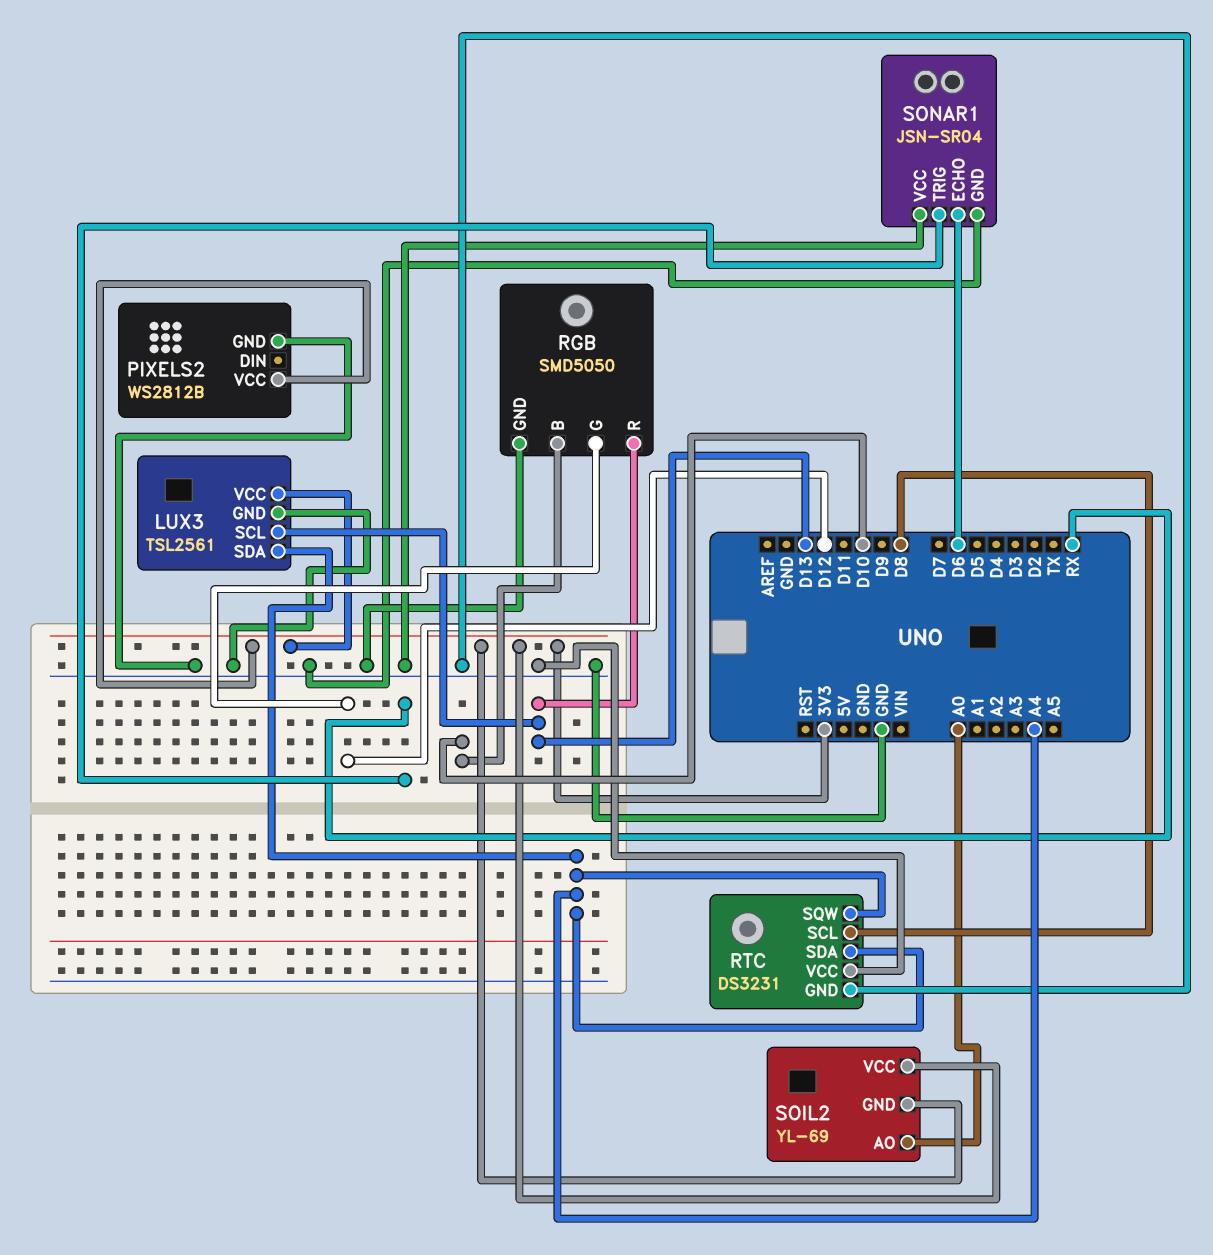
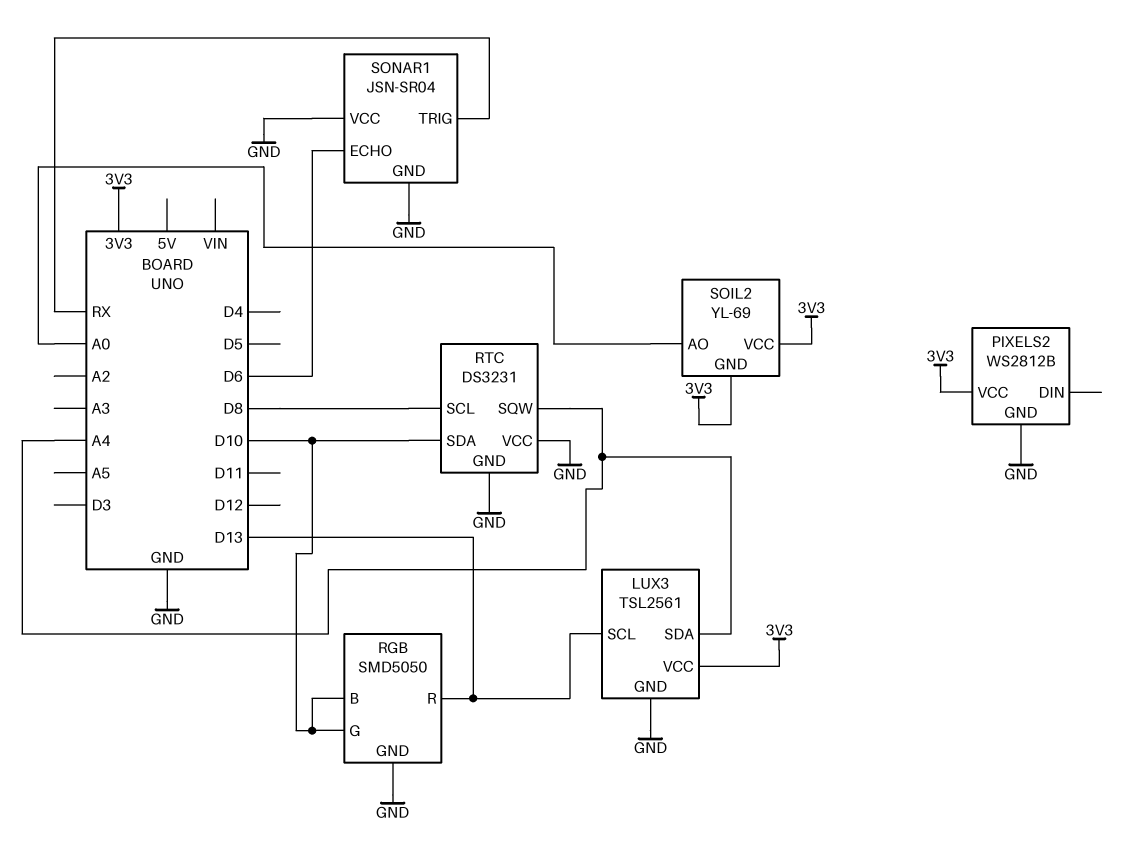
RGB pin G: D12 -> D10
RTC pin SDA: A4 -> D10

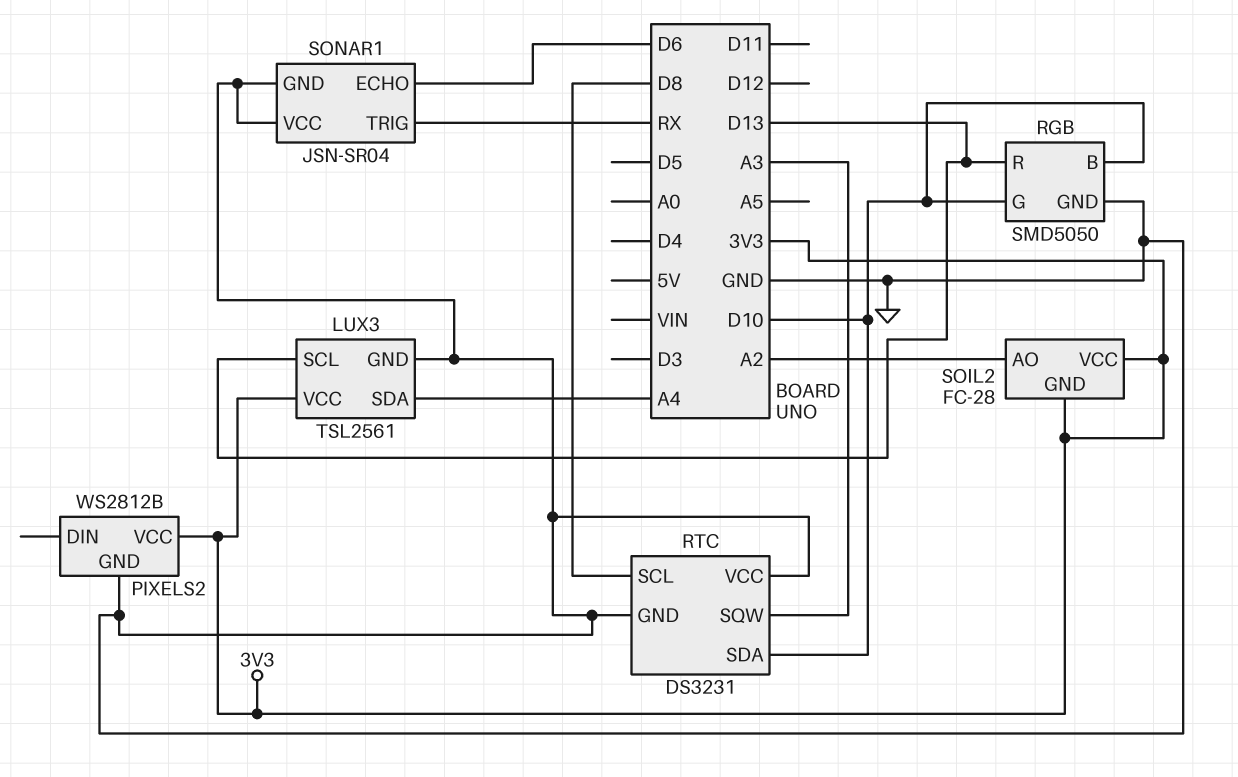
RTC pin SQW: A4 -> A3
SOIL2: YL-69 -> FC-28
SOIL2 pin AO: A0 -> A2

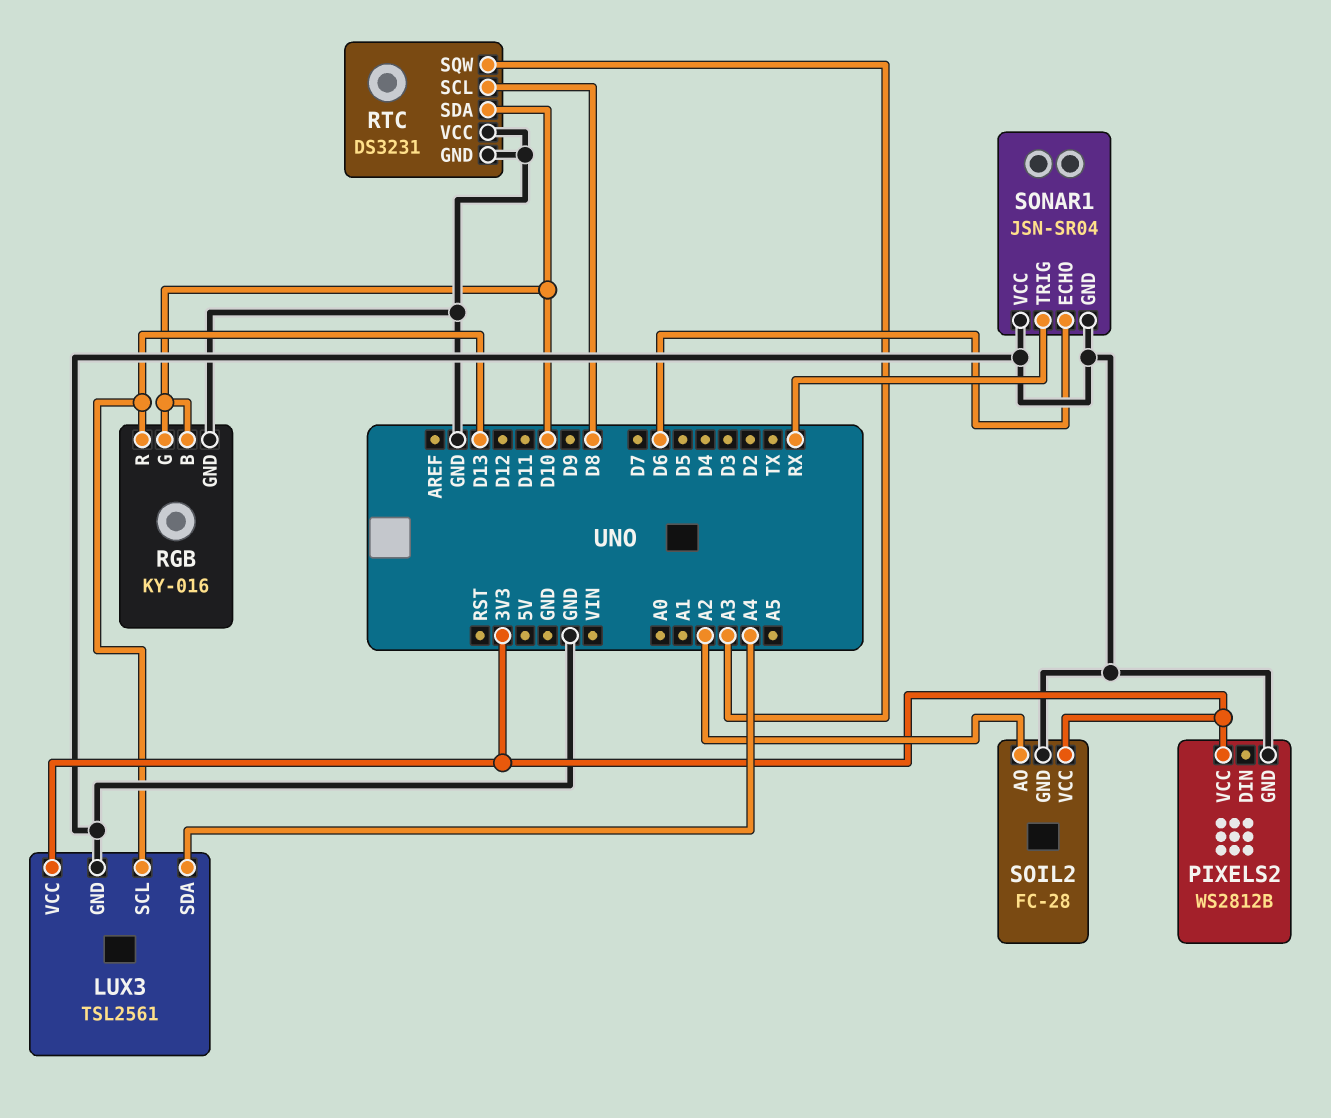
RGB: SMD5050 -> KY-016
SOIL2 pin GND: 3V3 -> GND

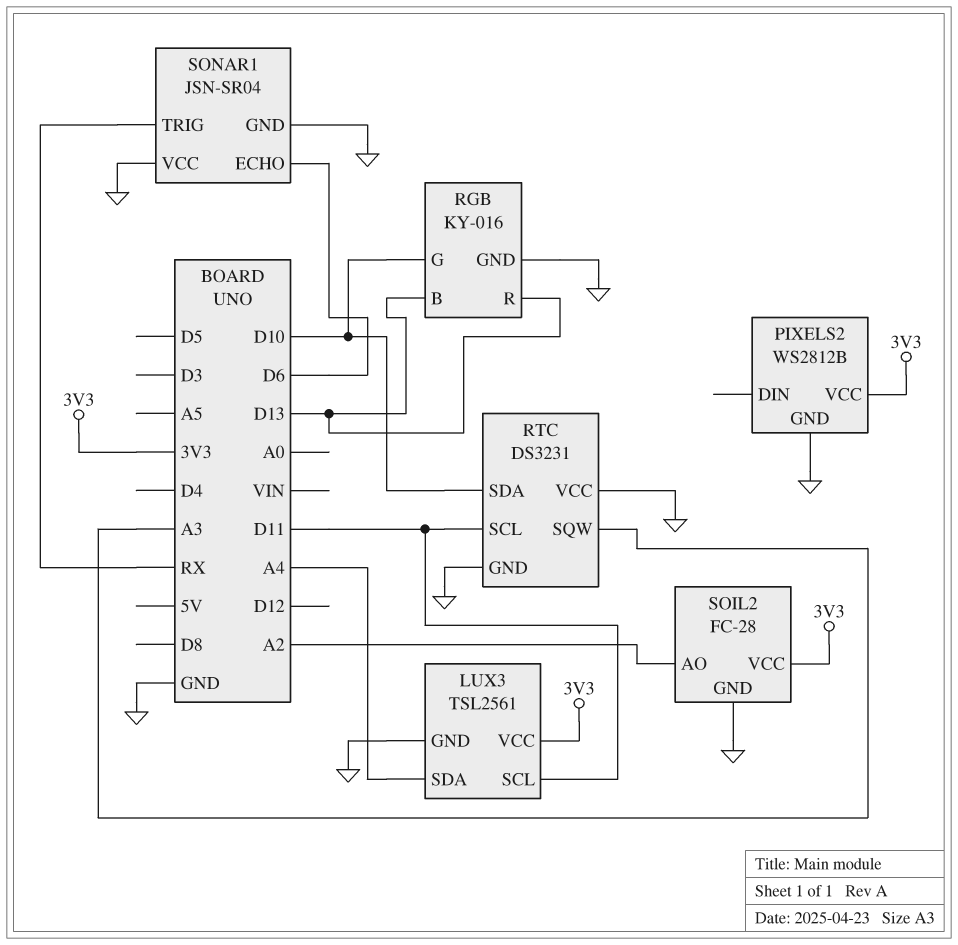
LUX3 pin SCL: D13 -> D11
RGB pin B: D10 -> D13
RTC pin SCL: D8 -> D11

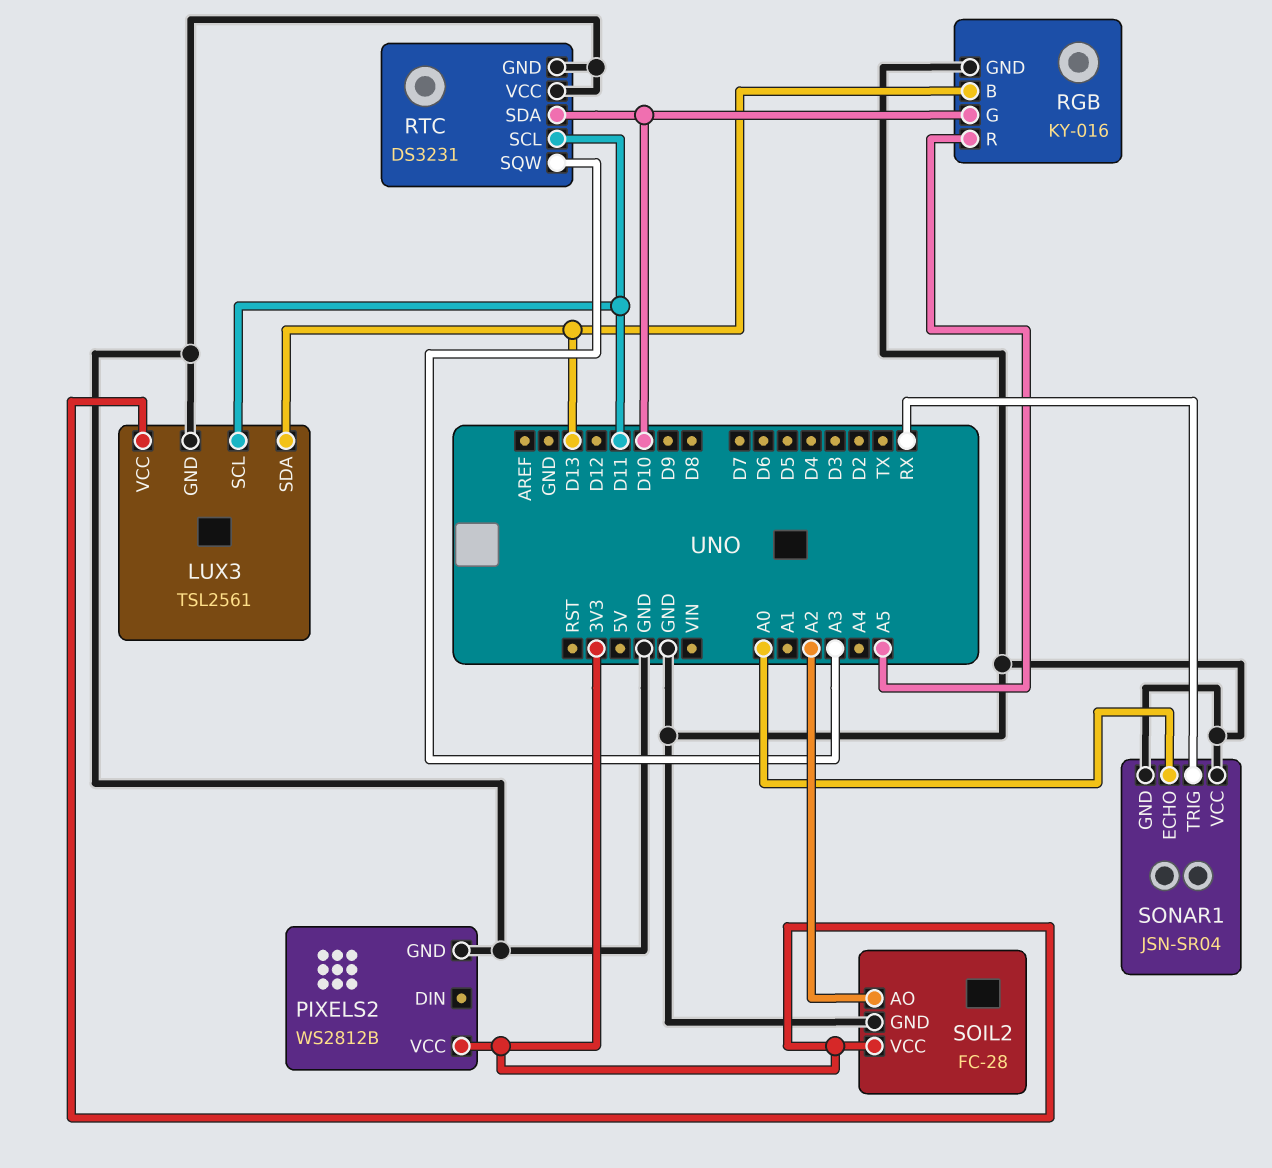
LUX3 pin SDA: A4 -> D13
RGB pin R: D13 -> A5
SONAR1 pin ECHO: D6 -> A0

